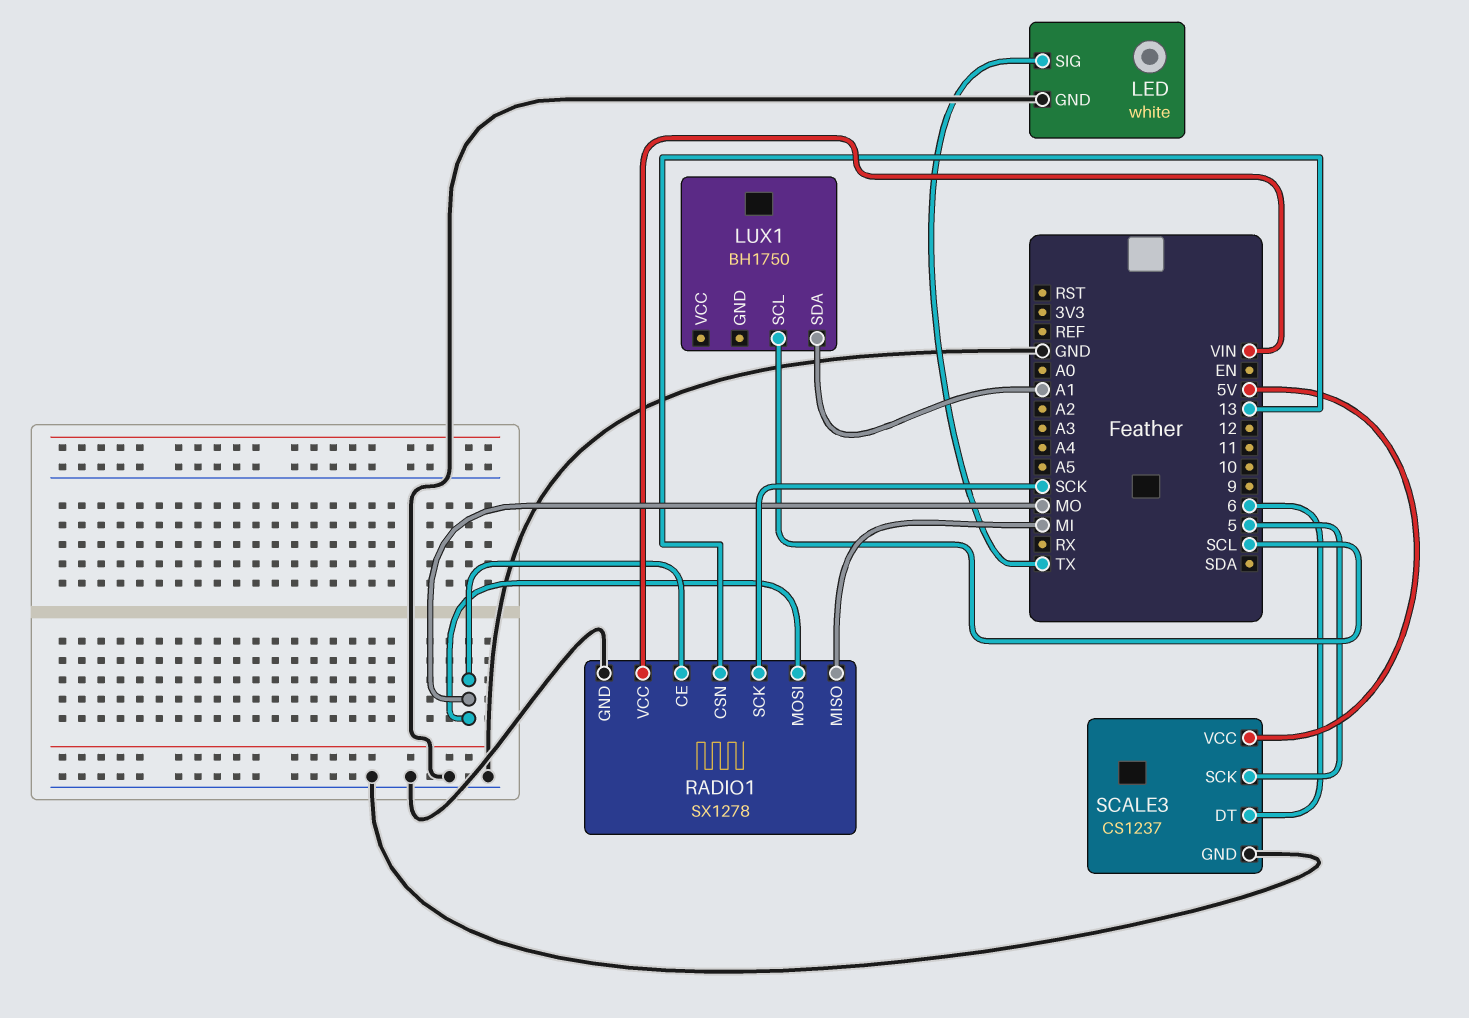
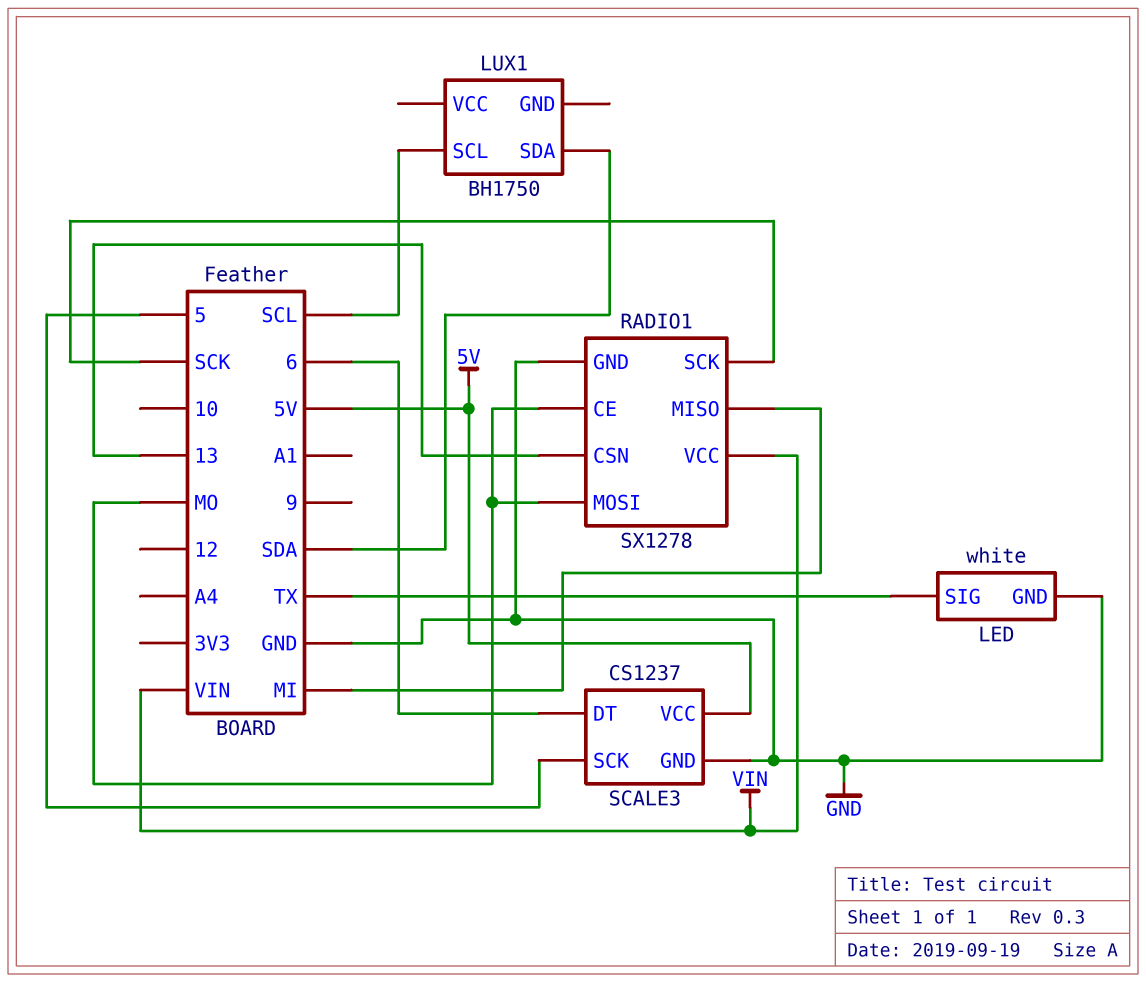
LUX1 pin SDA: A1 -> SDA

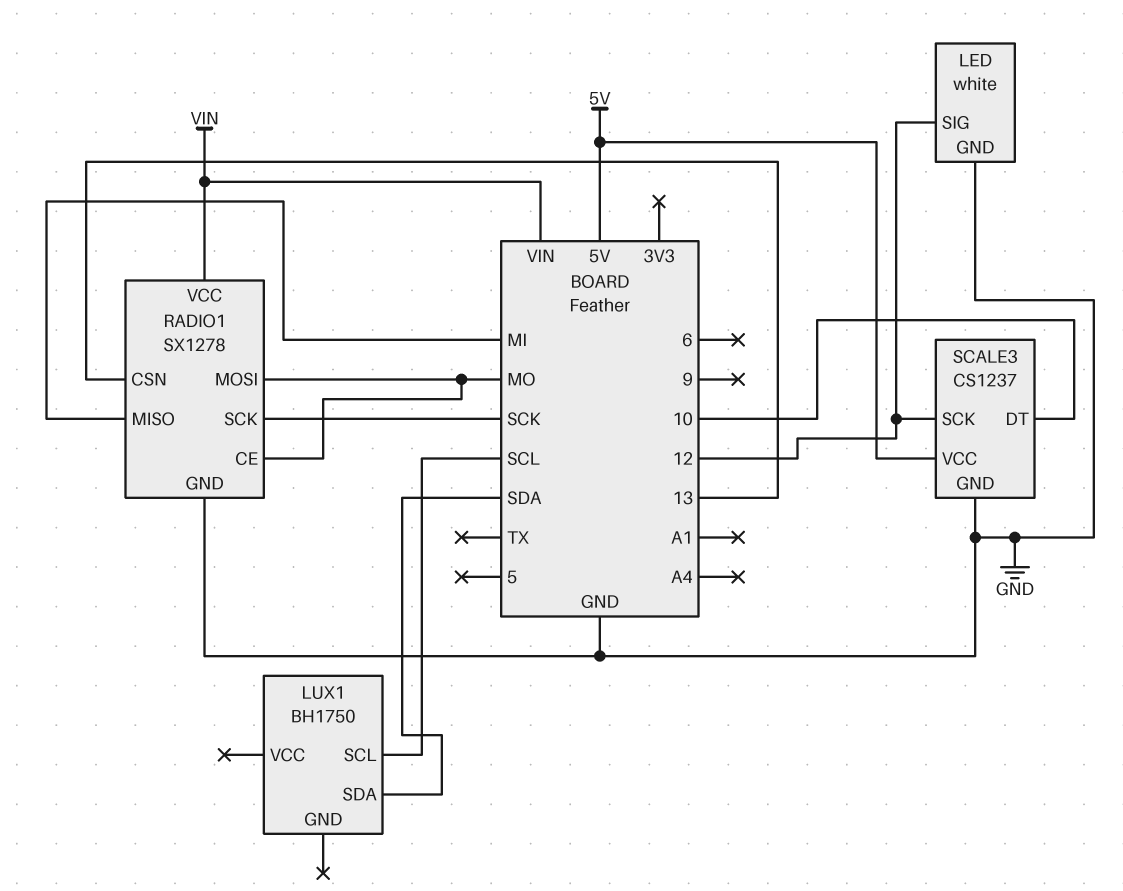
LED pin SIG: TX -> 12
SCALE3 pin DT: 6 -> 10
SCALE3 pin SCK: 5 -> 12

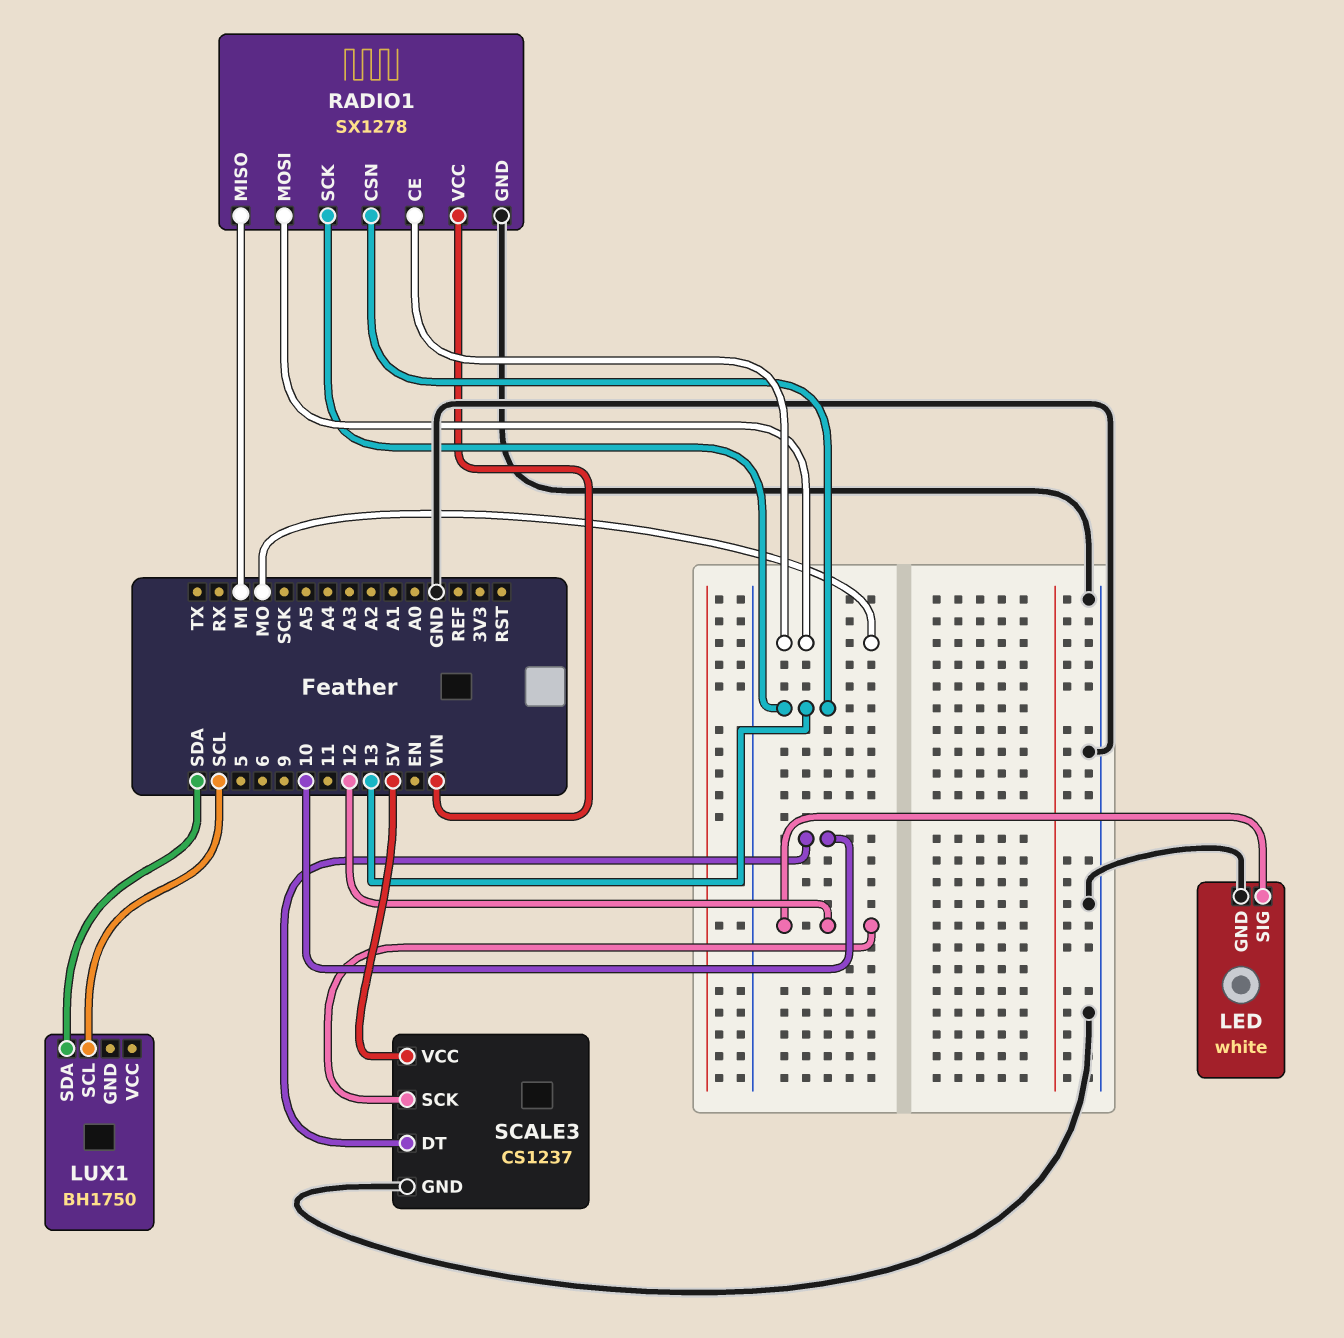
RADIO1 pin SCK: SCK -> 13

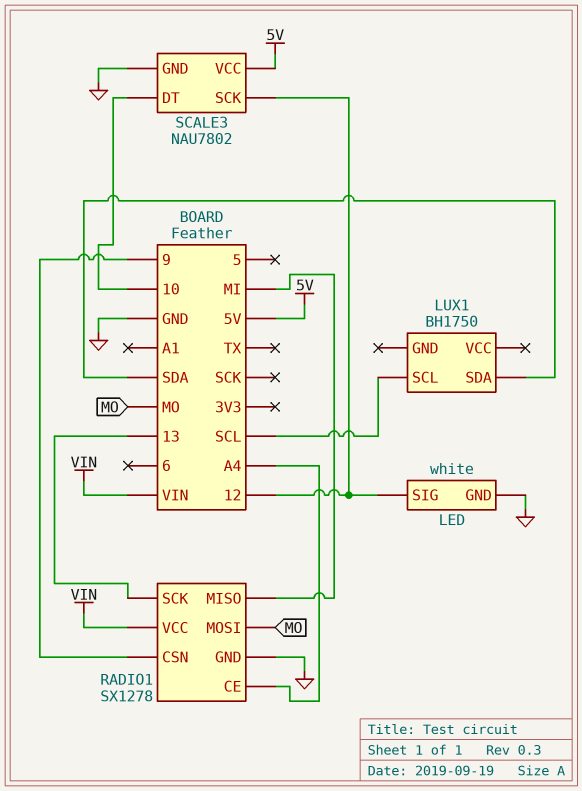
RADIO1 pin CE: MO -> A4
RADIO1 pin CSN: 13 -> 9
SCALE3: CS1237 -> NAU7802

